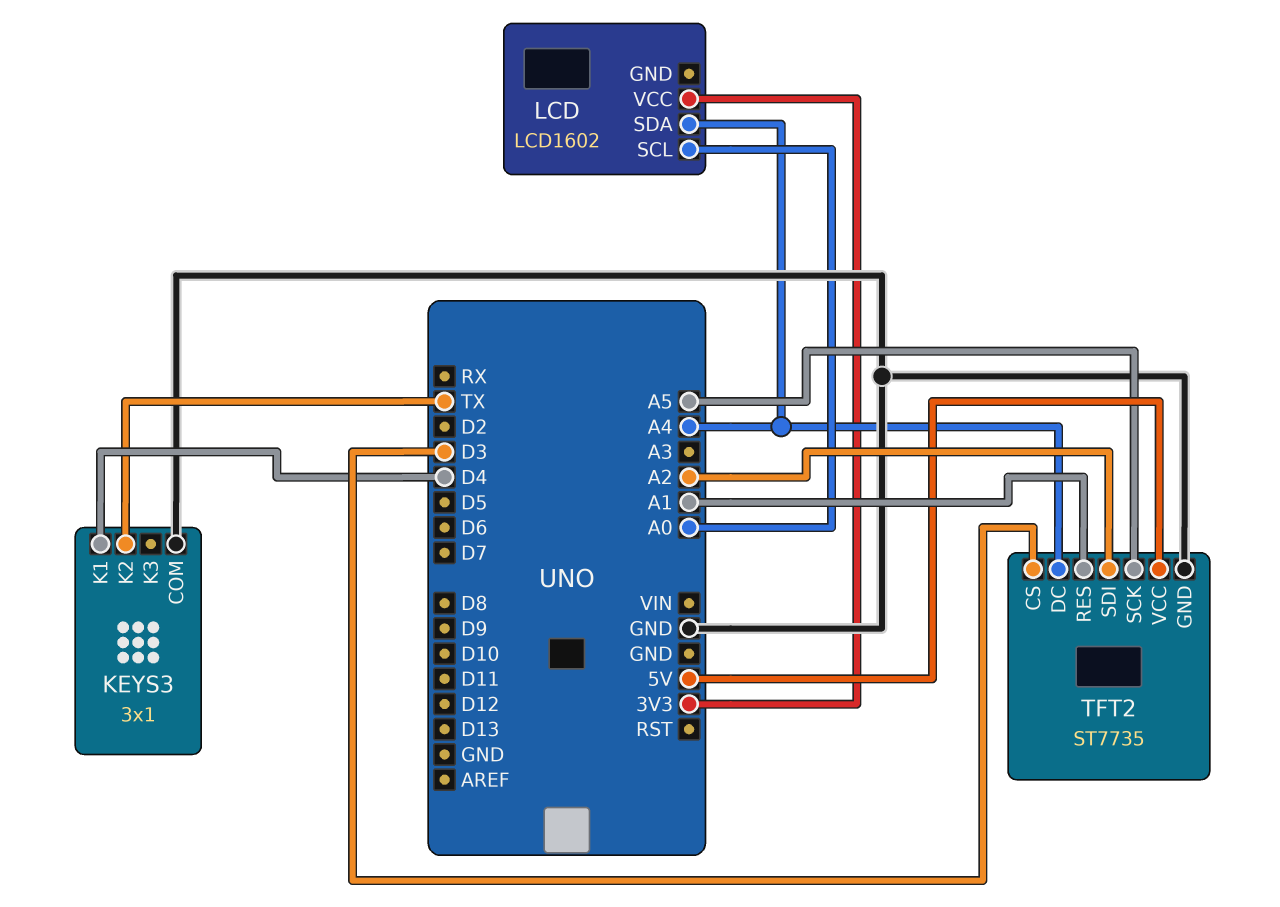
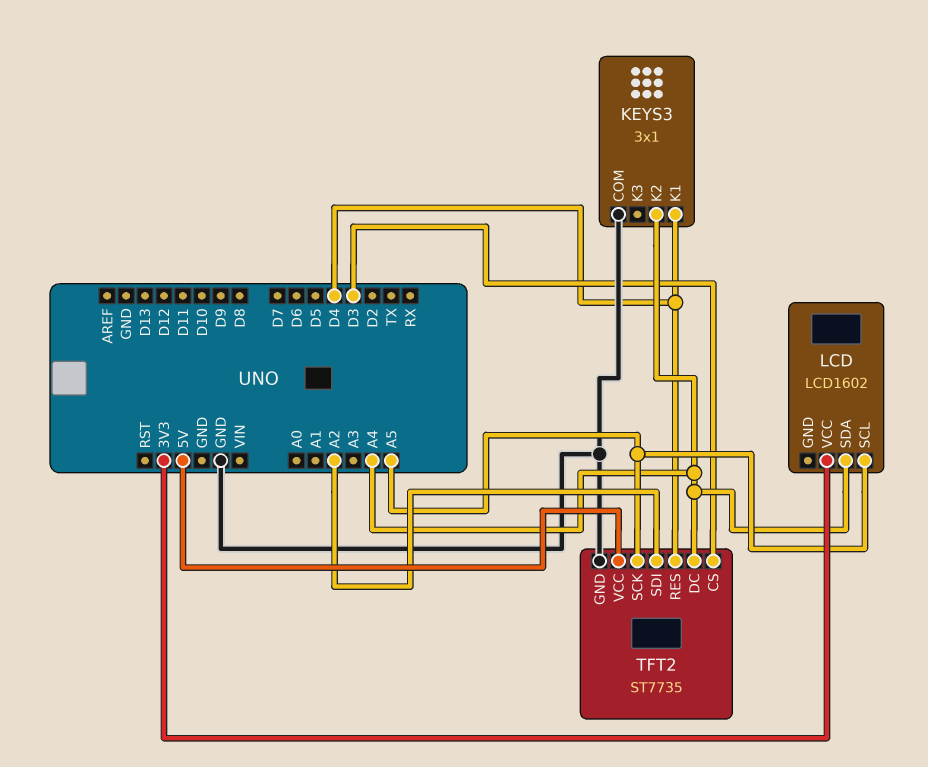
KEYS3 pin K2: TX -> A4
LCD pin SCL: A0 -> A5
TFT2 pin RES: A1 -> D4

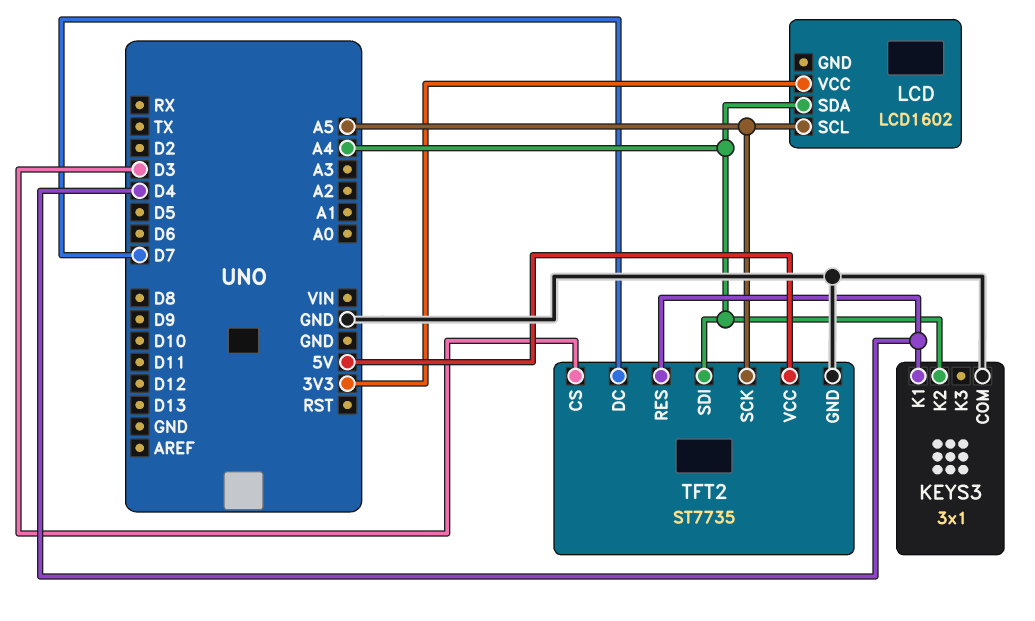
TFT2 pin DC: A4 -> D7
TFT2 pin SDI: A2 -> A4

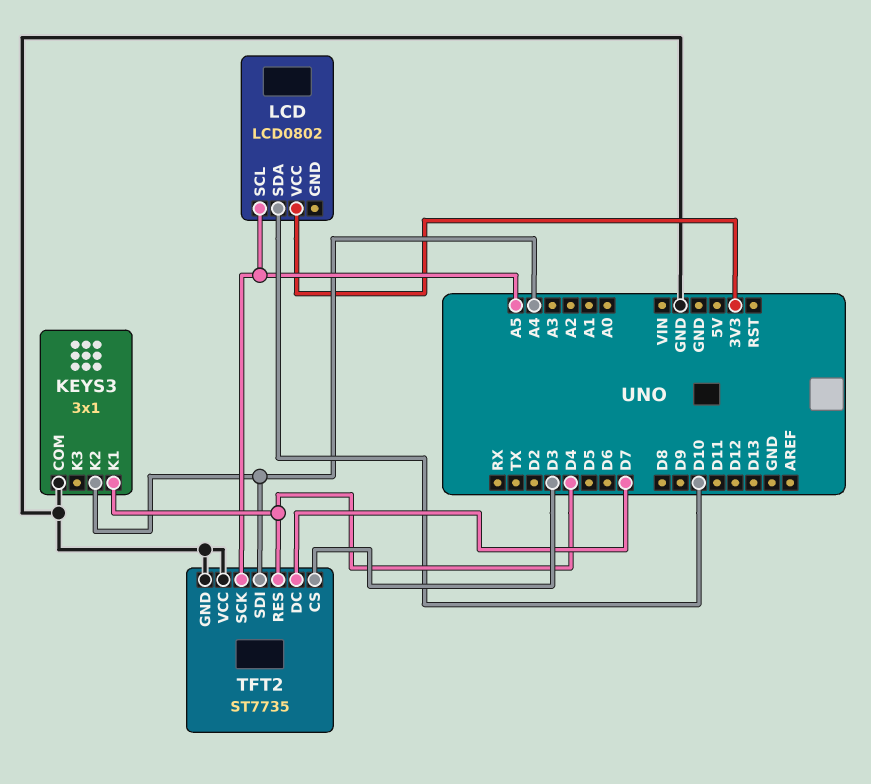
LCD: LCD1602 -> LCD0802
LCD pin SDA: A4 -> D10
TFT2 pin VCC: 5V -> GND

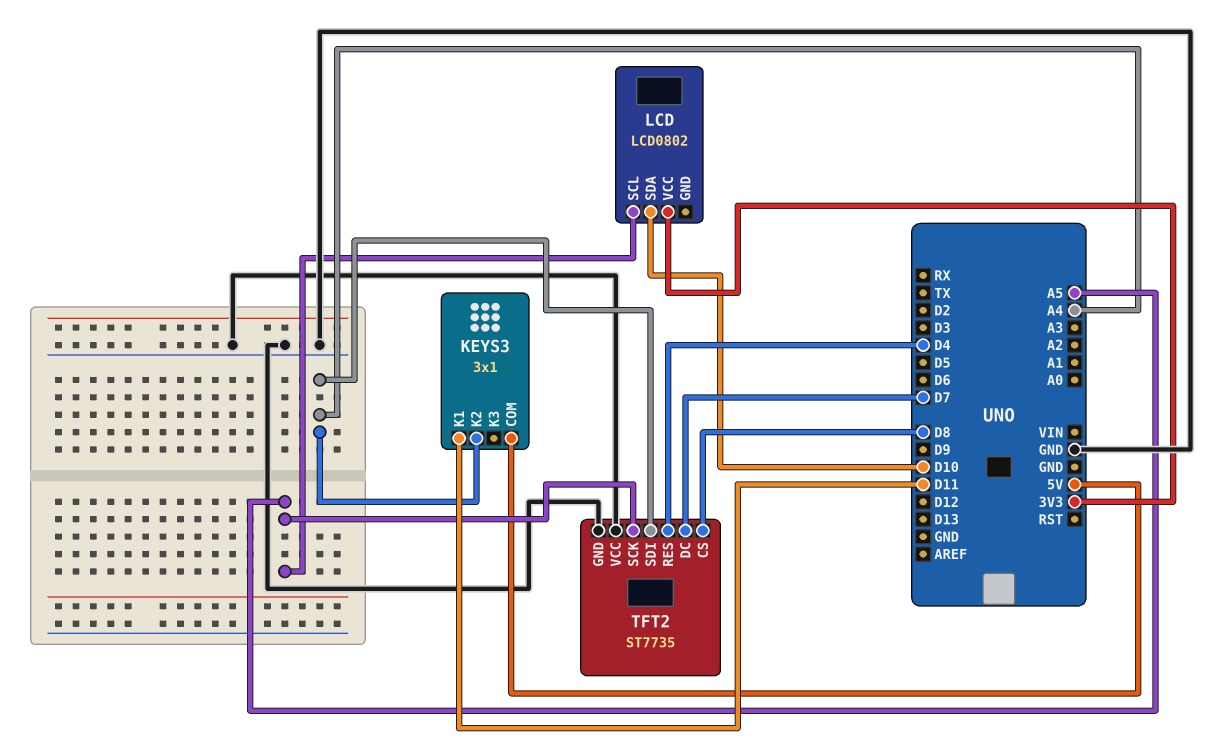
KEYS3 pin COM: GND -> 5V
KEYS3 pin K1: D4 -> D11
TFT2 pin CS: D3 -> D8

